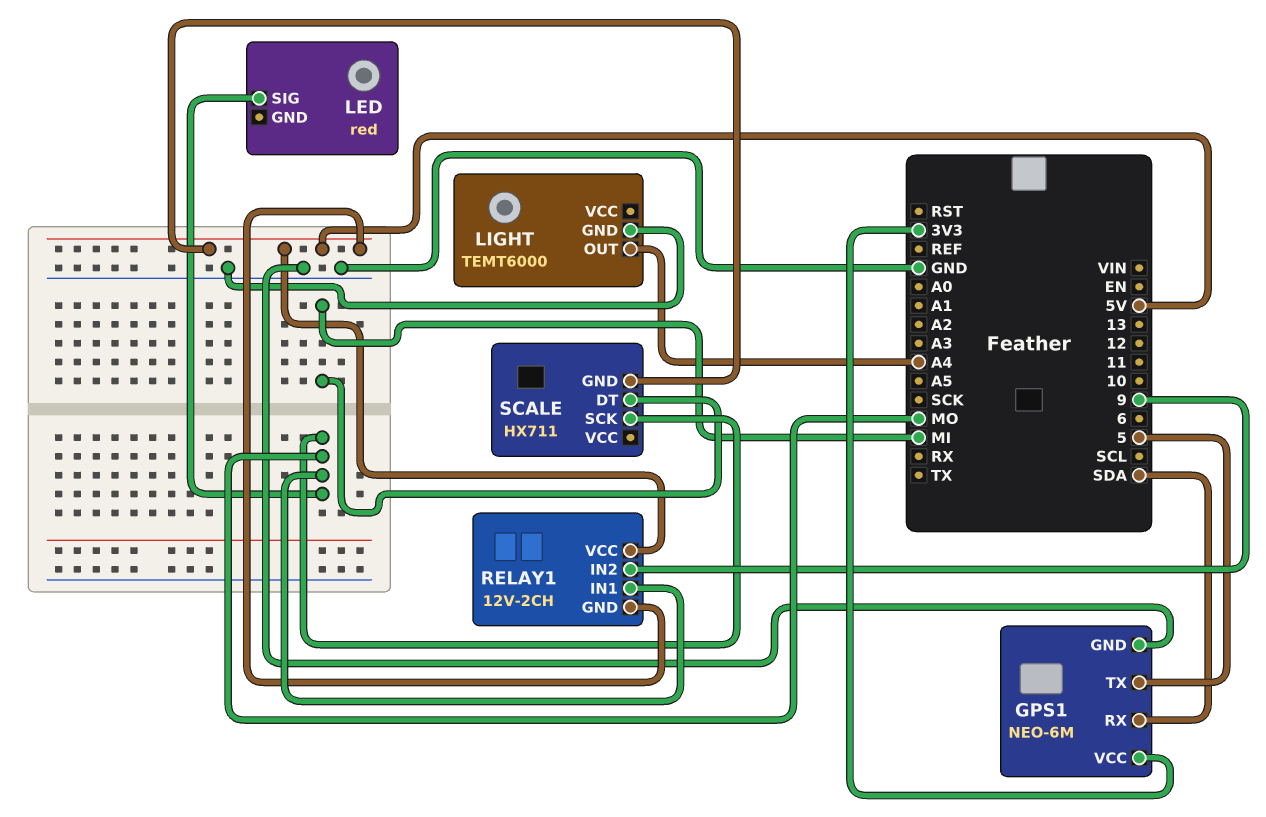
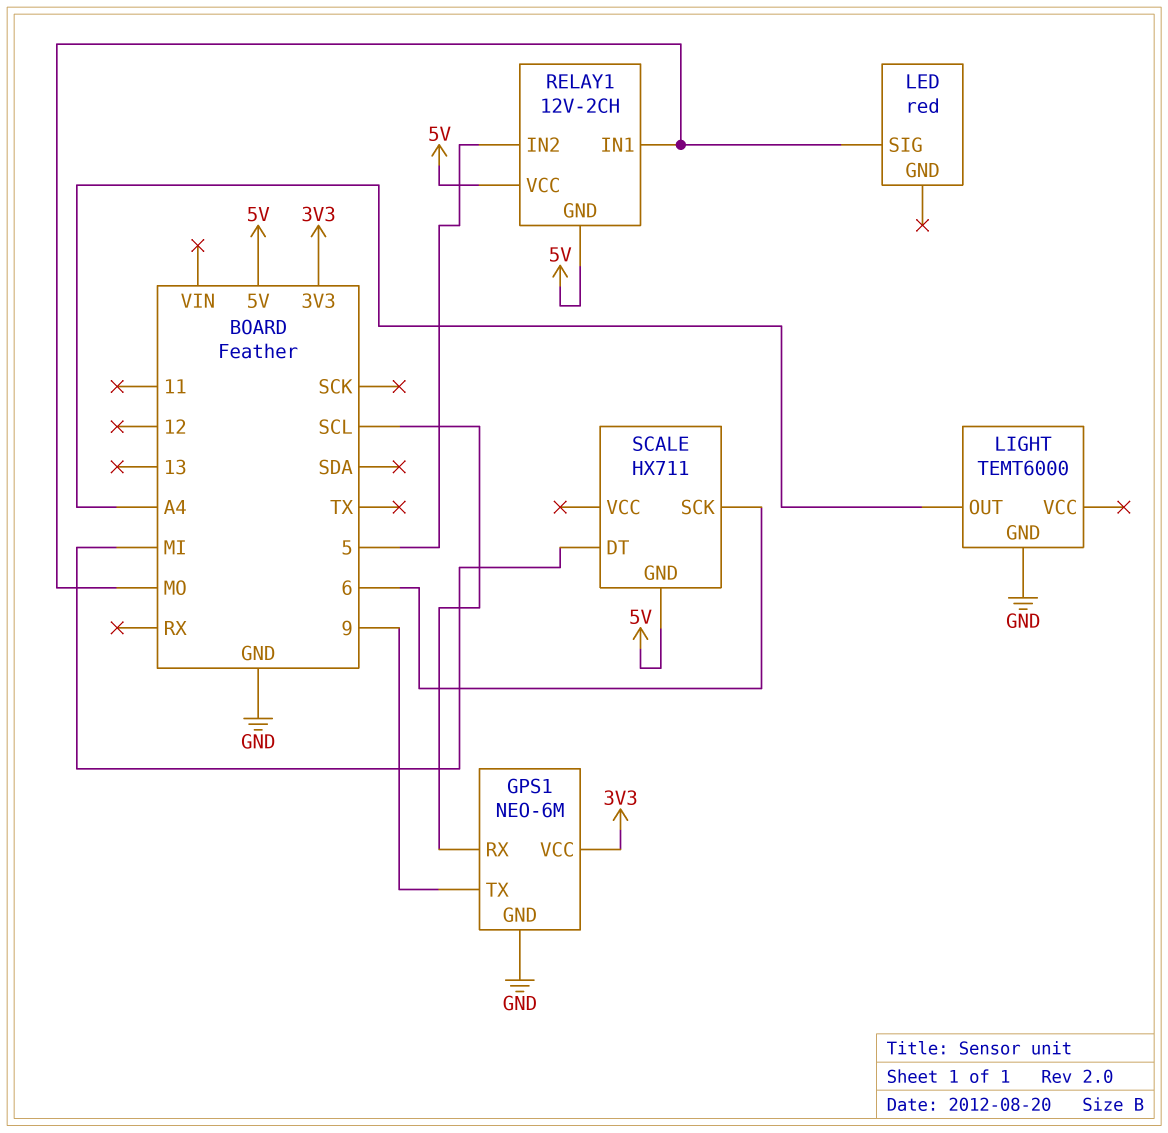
GPS1 pin RX: SDA -> SCL
GPS1 pin TX: 5 -> 9
RELAY1 pin IN2: 9 -> 5
SCALE pin SCK: MO -> 6

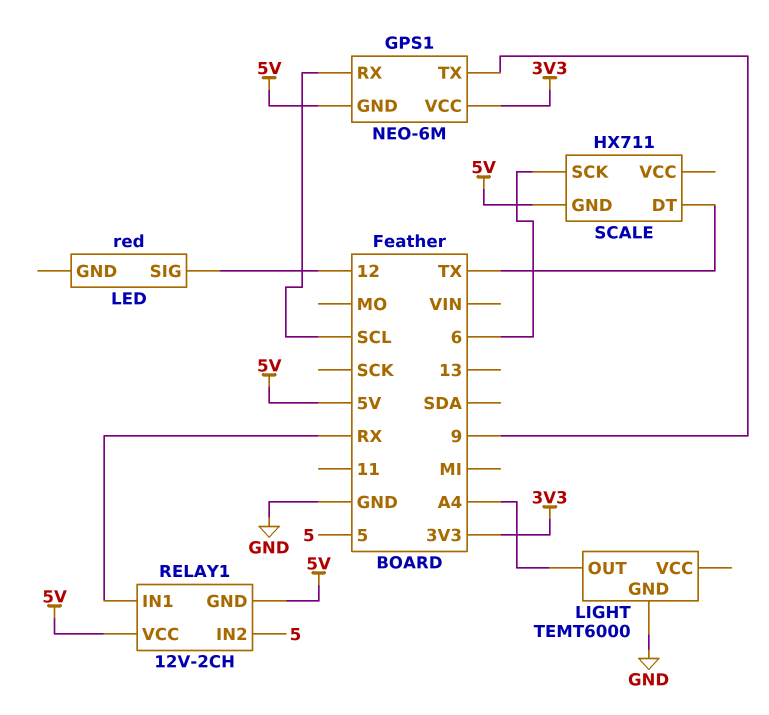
GPS1 pin GND: GND -> 5V
LED pin SIG: MO -> 12
RELAY1 pin IN1: MO -> RX
SCALE pin DT: MI -> TX

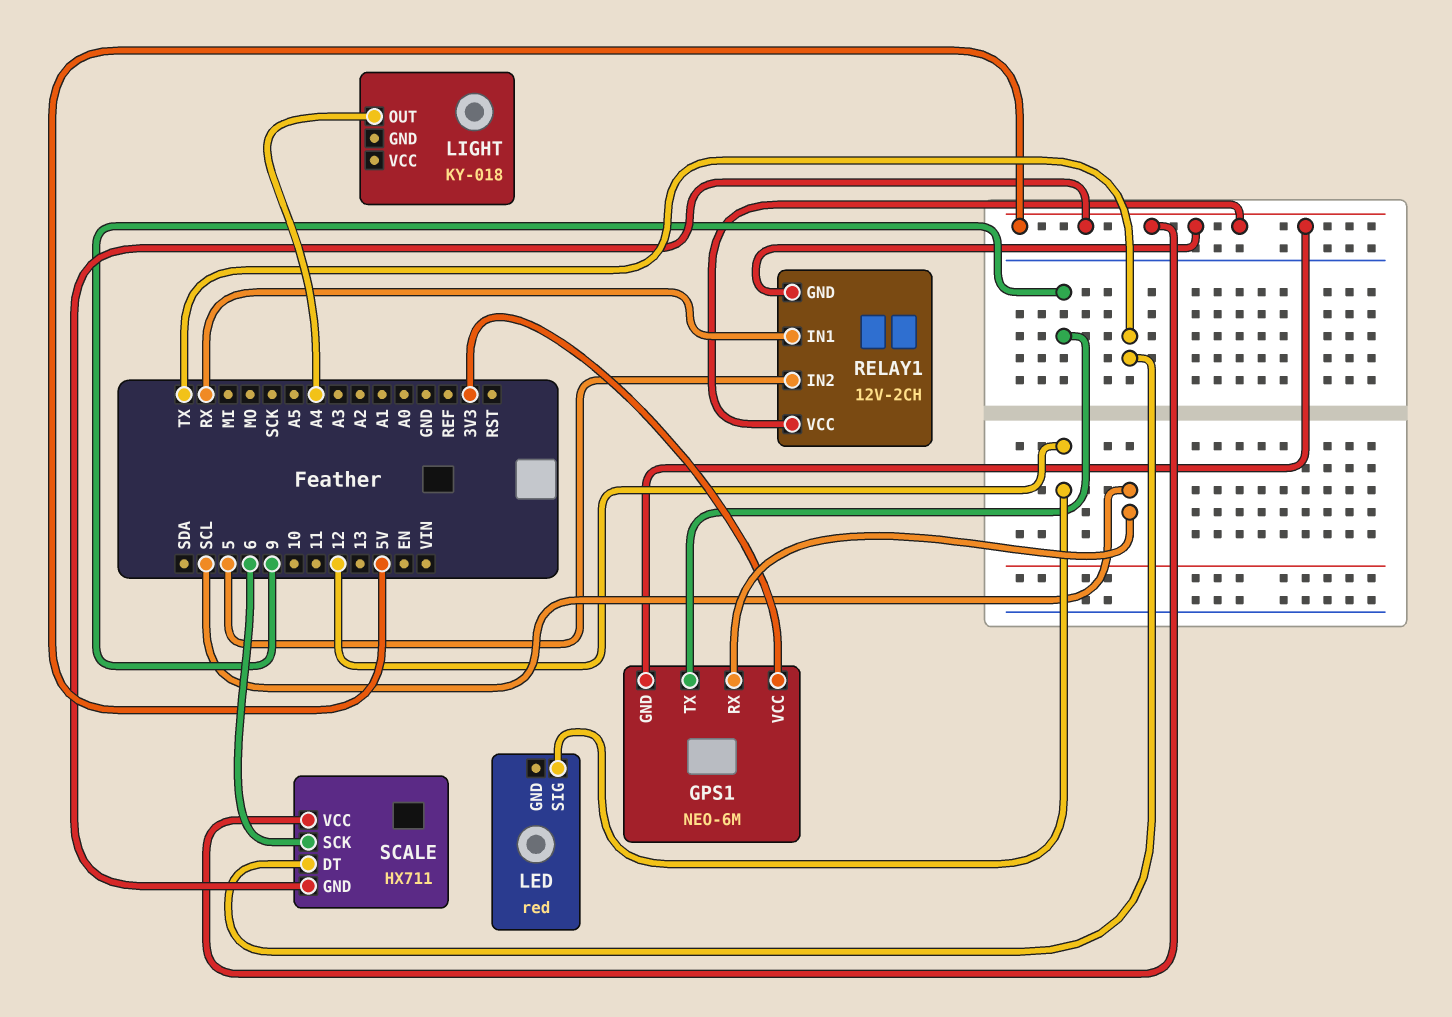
LIGHT: TEMT6000 -> KY-018
LIGHT pin GND: GND -> none
SCALE pin VCC: none -> 5V

